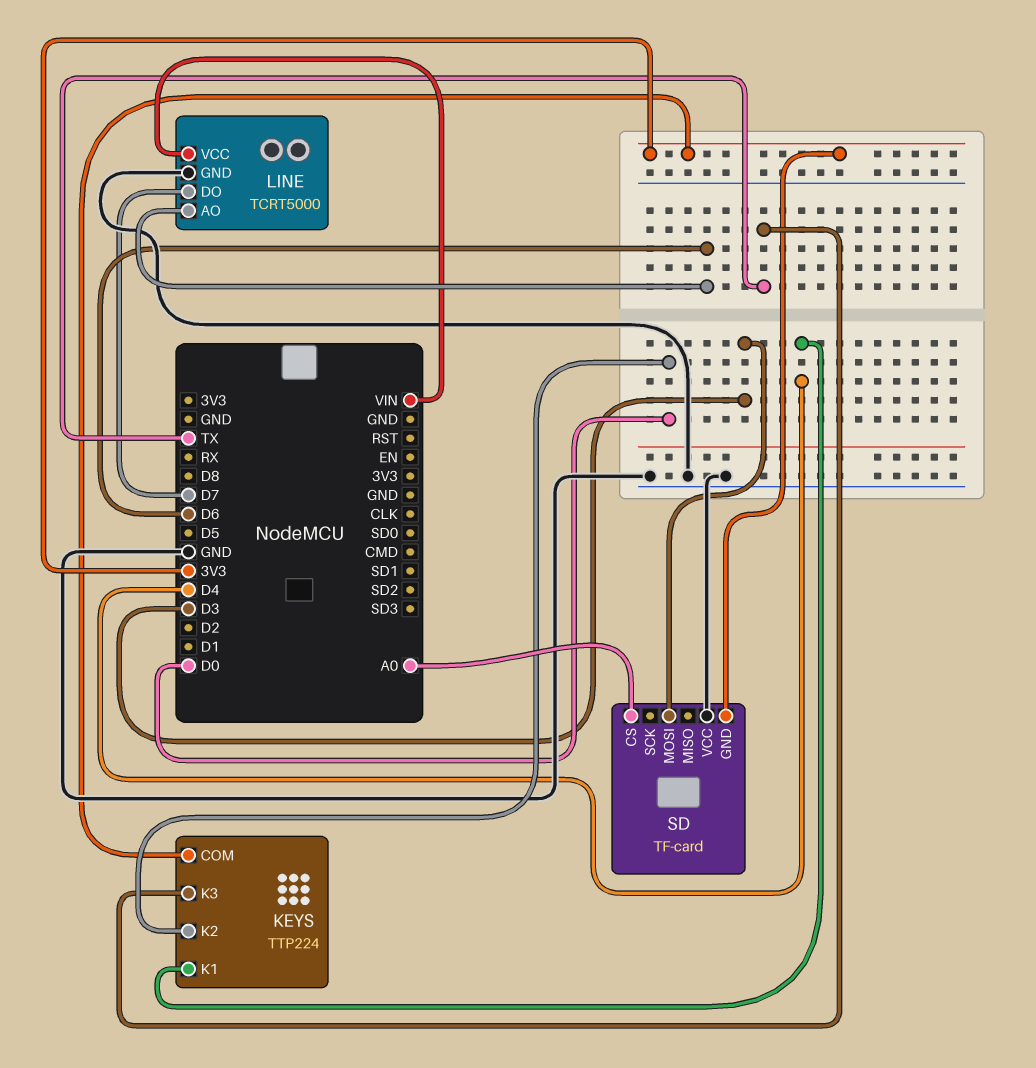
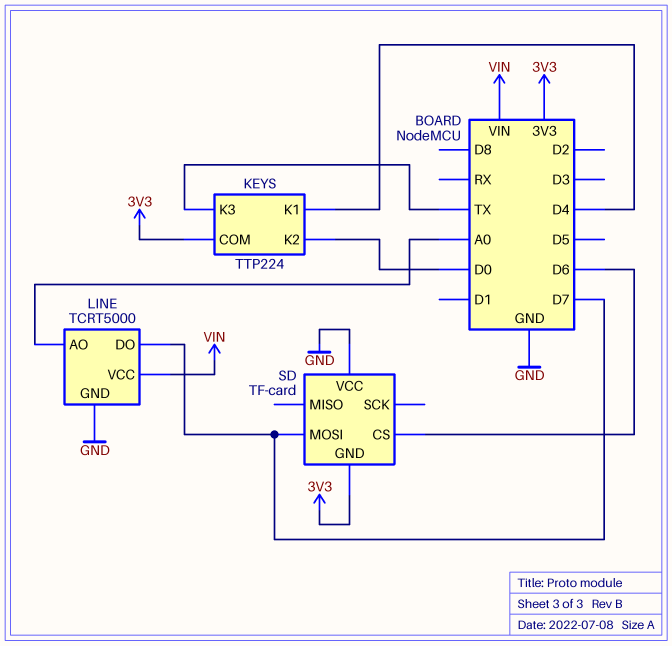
LINE pin AO: D6 -> A0
SD pin CS: A0 -> D6
SD pin MOSI: D3 -> D7

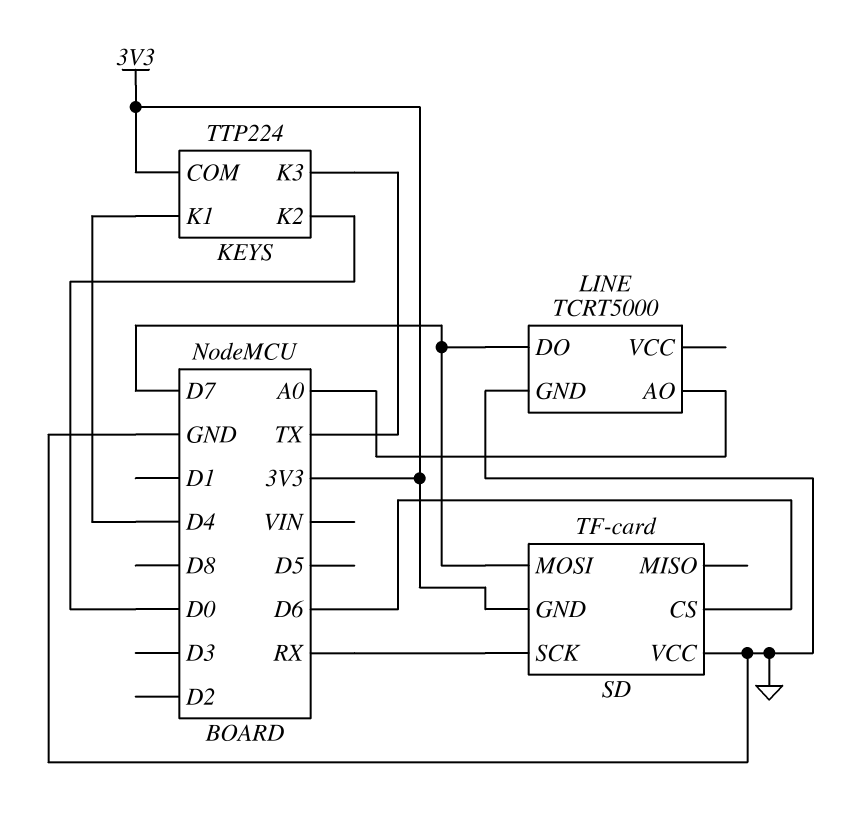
LINE pin VCC: VIN -> none
SD pin SCK: none -> RX

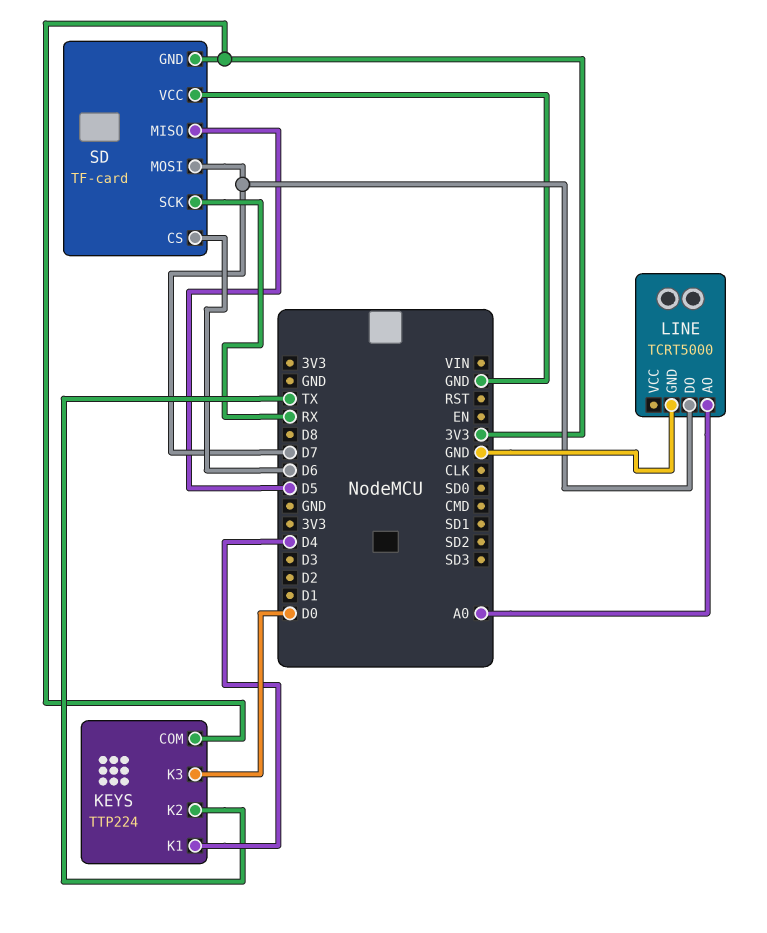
KEYS pin K2: D0 -> TX
KEYS pin K3: TX -> D0
SD pin MISO: none -> D5

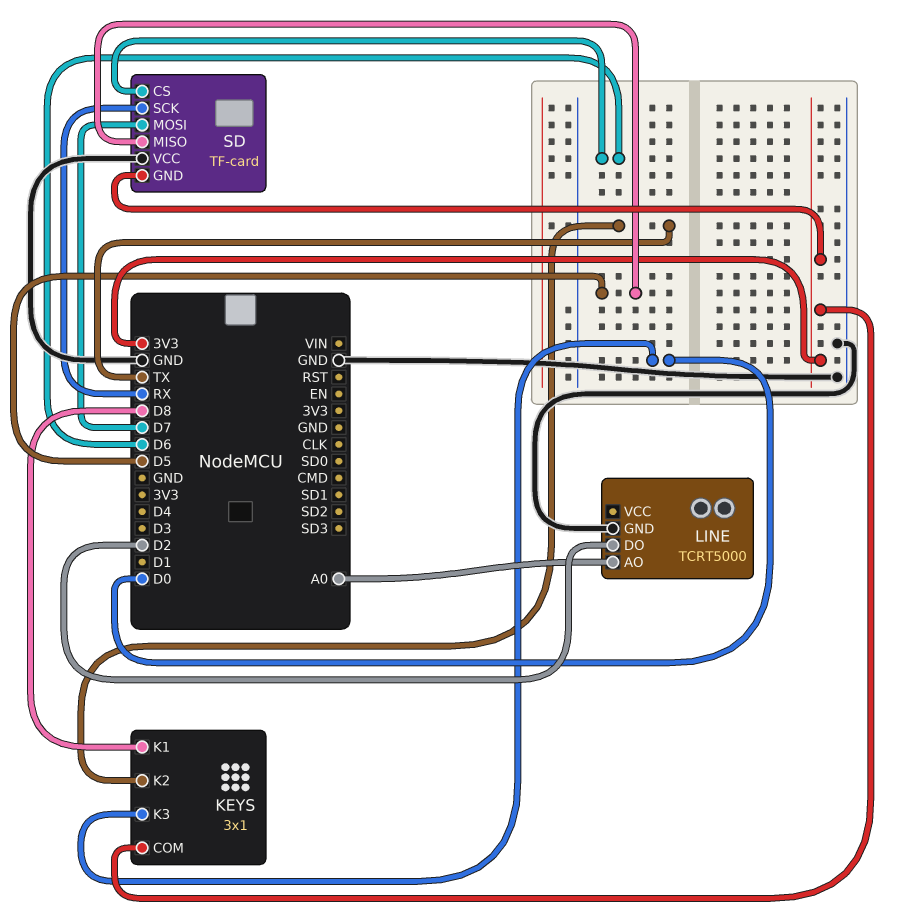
KEYS: TTP224 -> 3x1
KEYS pin K1: D4 -> D8
LINE pin DO: D7 -> D2

